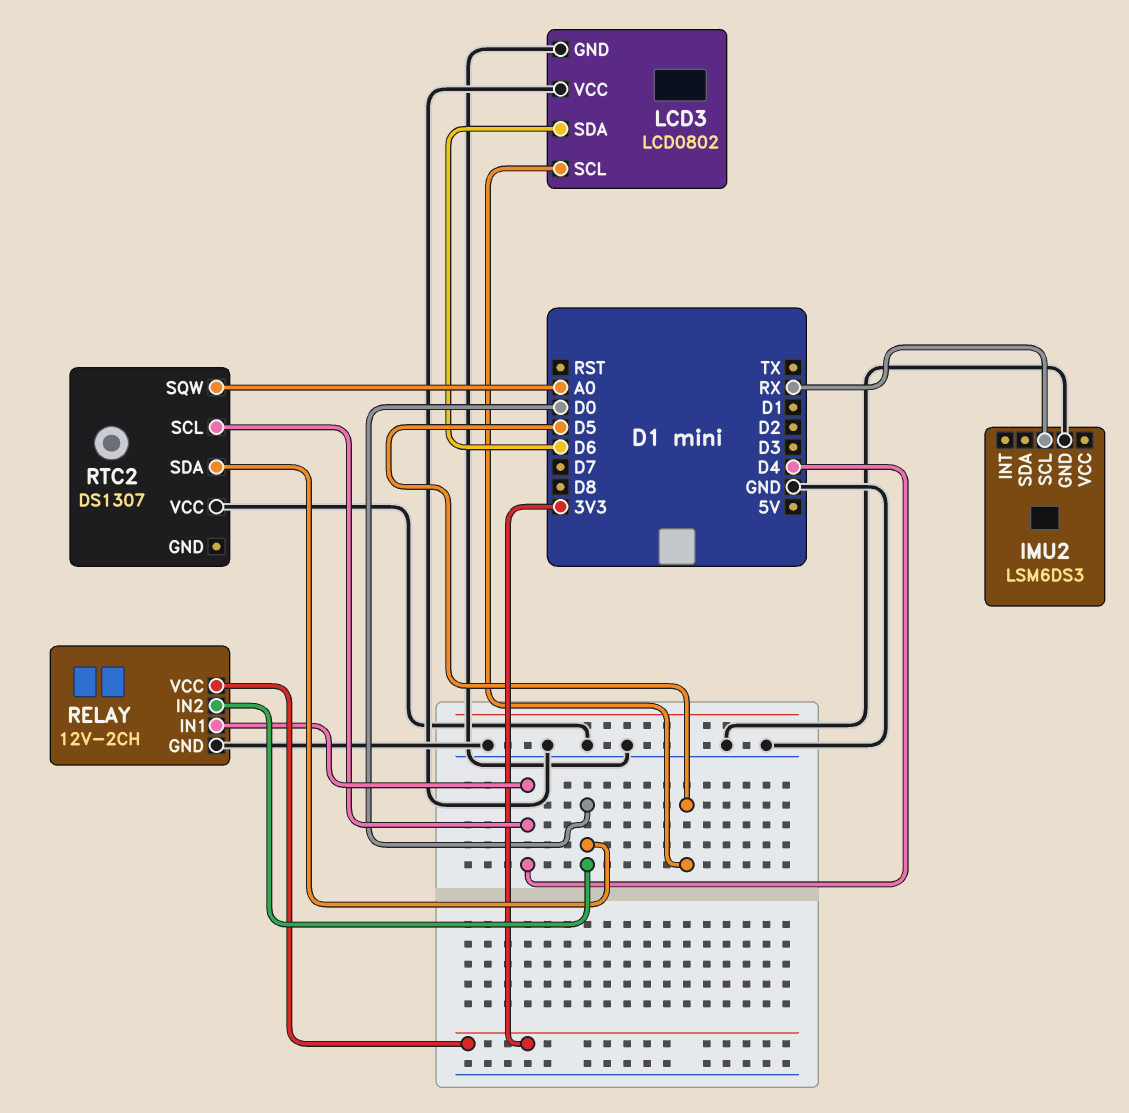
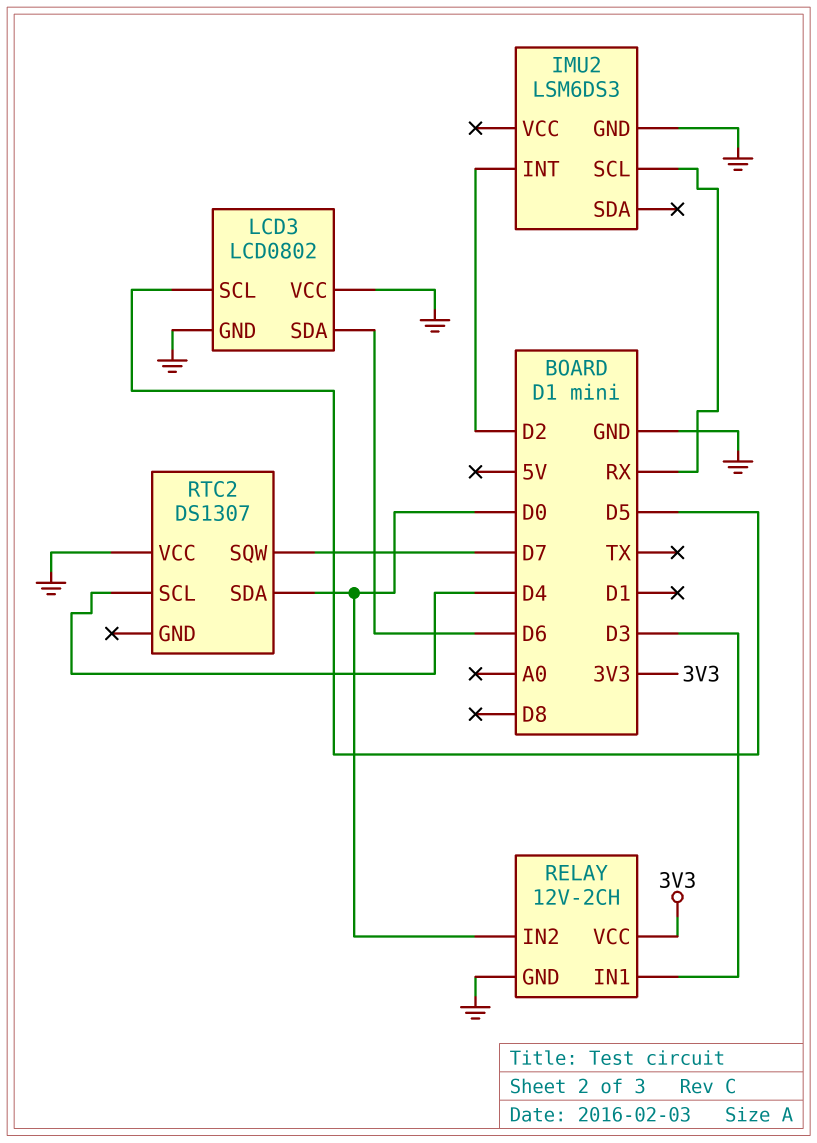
IMU2 pin INT: none -> D2
RELAY pin IN1: D4 -> D3
RTC2 pin SQW: A0 -> D7

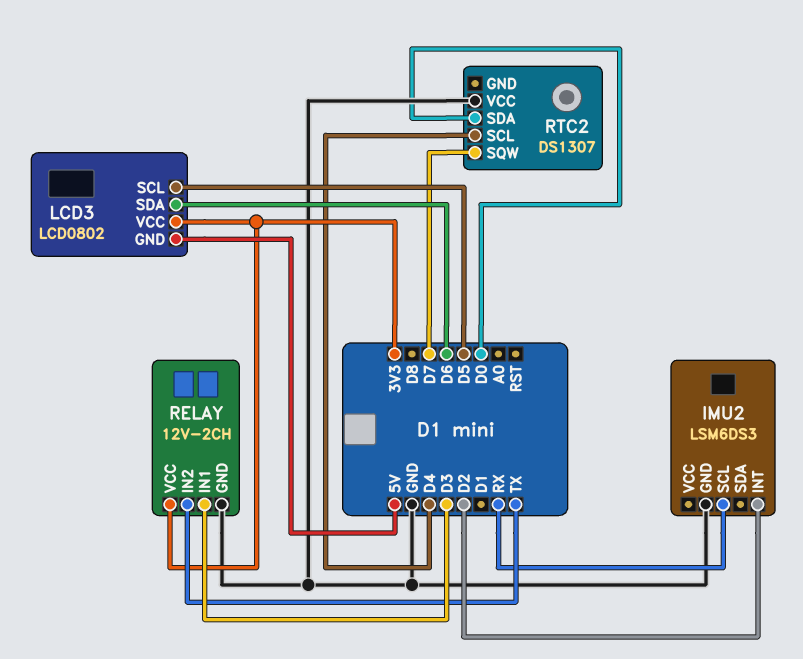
LCD3 pin GND: GND -> 5V
LCD3 pin VCC: GND -> 3V3
RELAY pin IN2: D0 -> TX

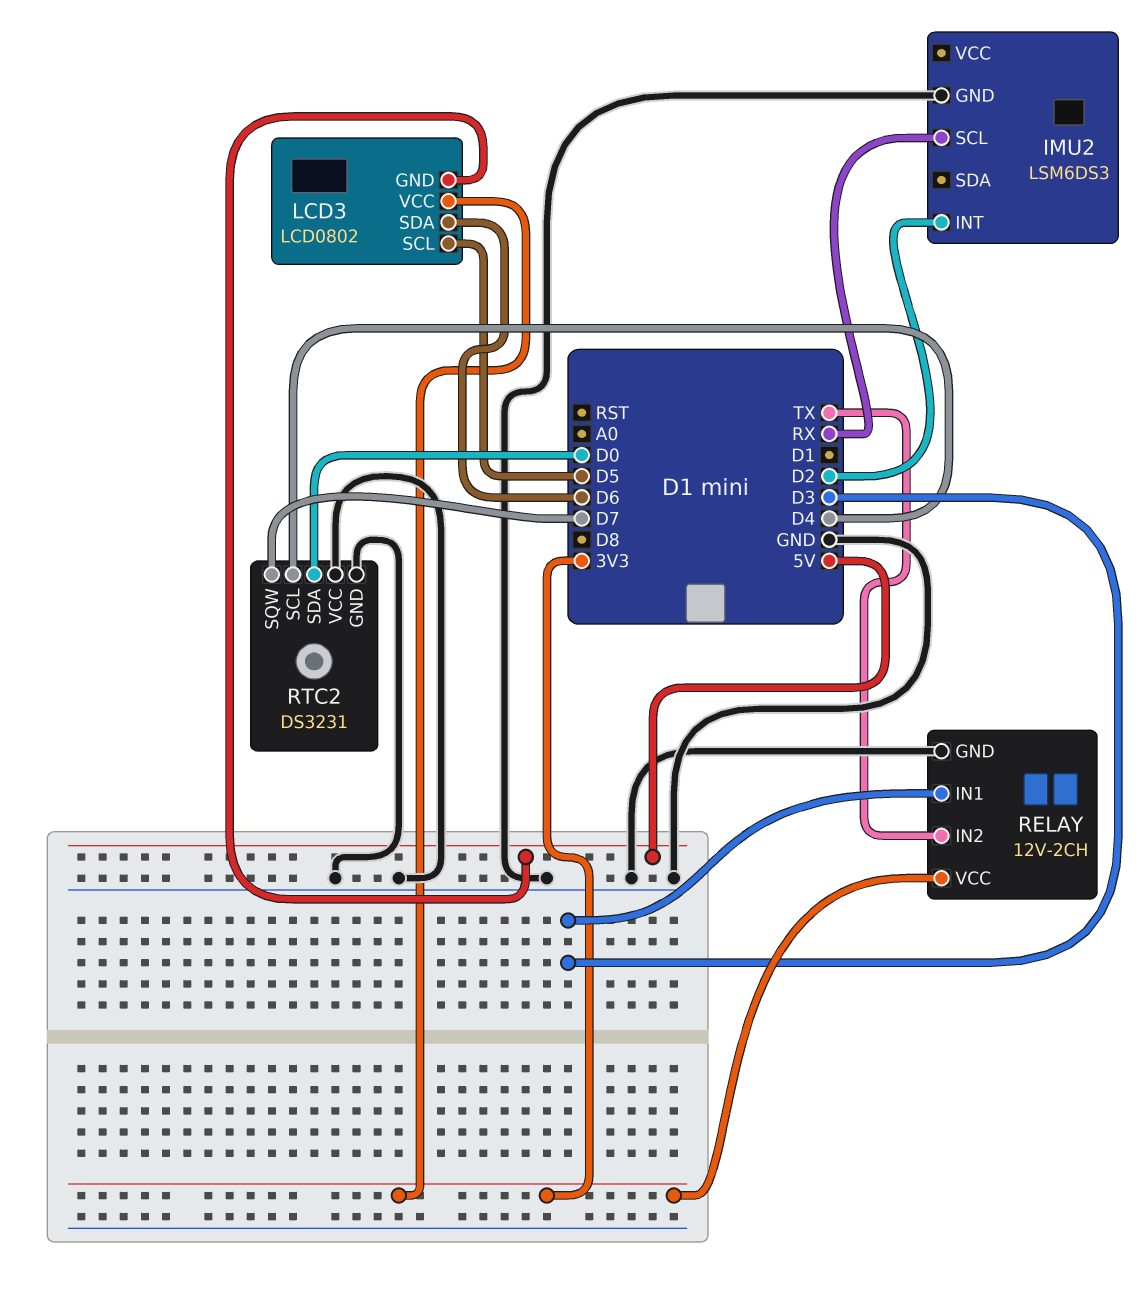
RTC2: DS1307 -> DS3231
RTC2 pin GND: none -> GND

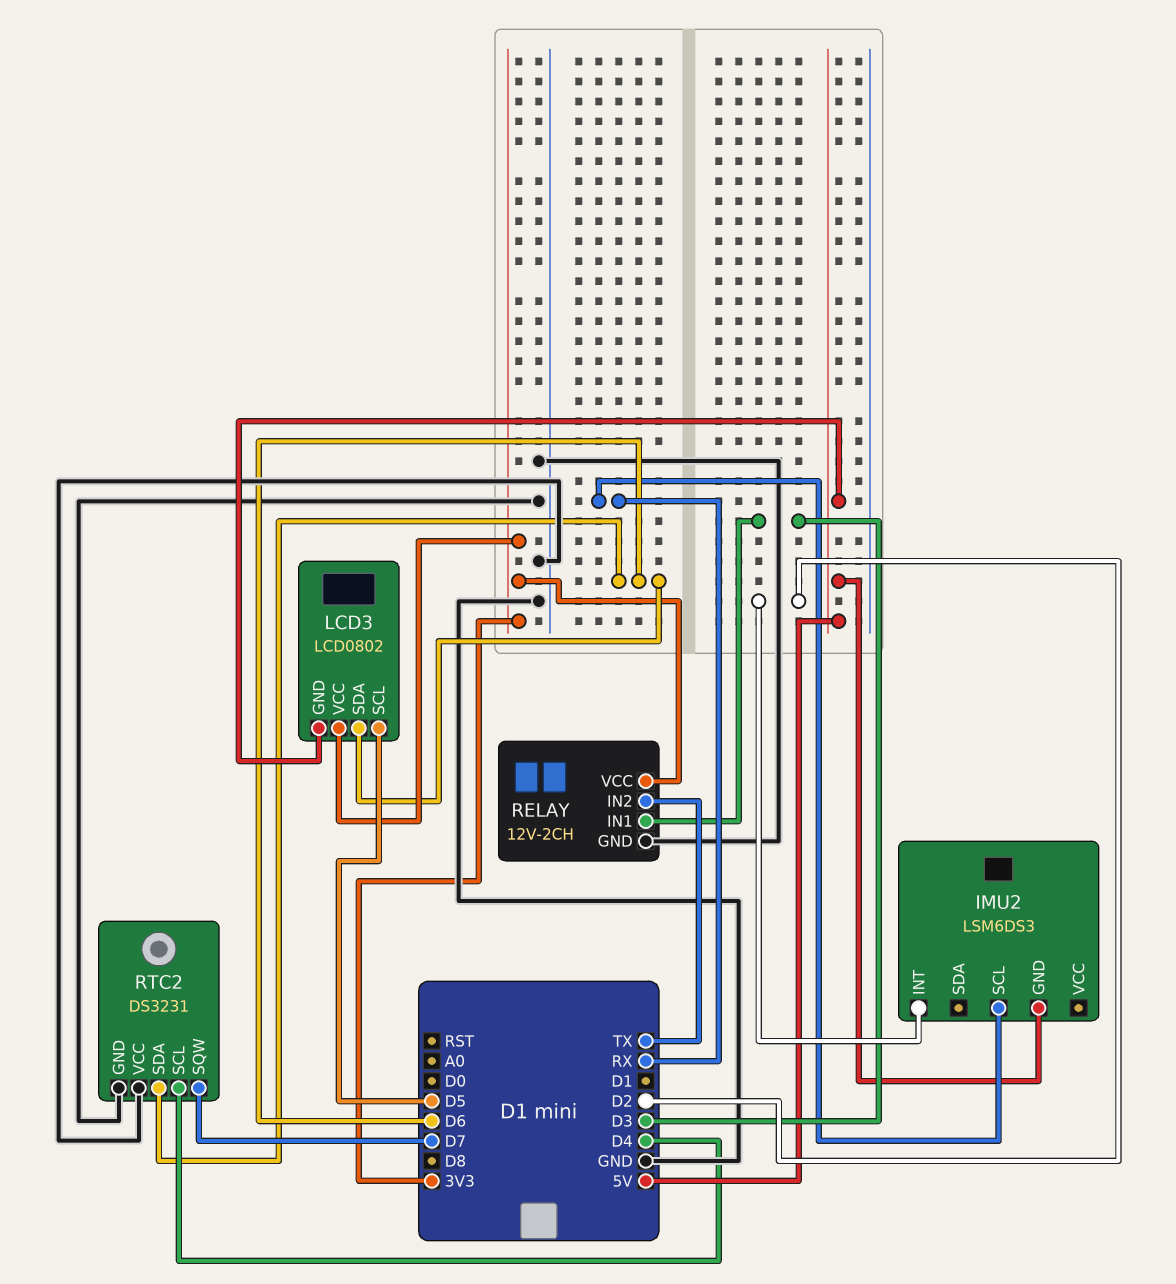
IMU2 pin GND: GND -> 5V
RTC2 pin SDA: D0 -> D6

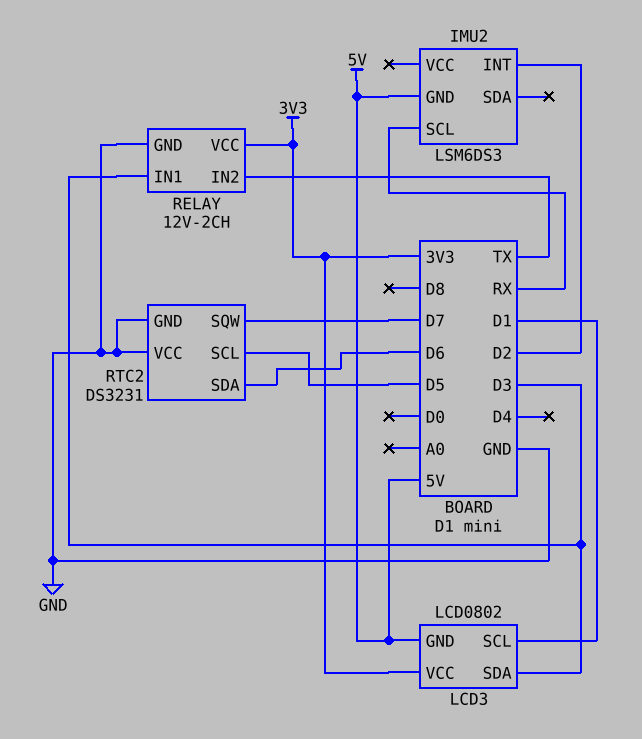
LCD3 pin SCL: D5 -> D1
LCD3 pin SDA: D6 -> D3
RTC2 pin SCL: D4 -> D5

